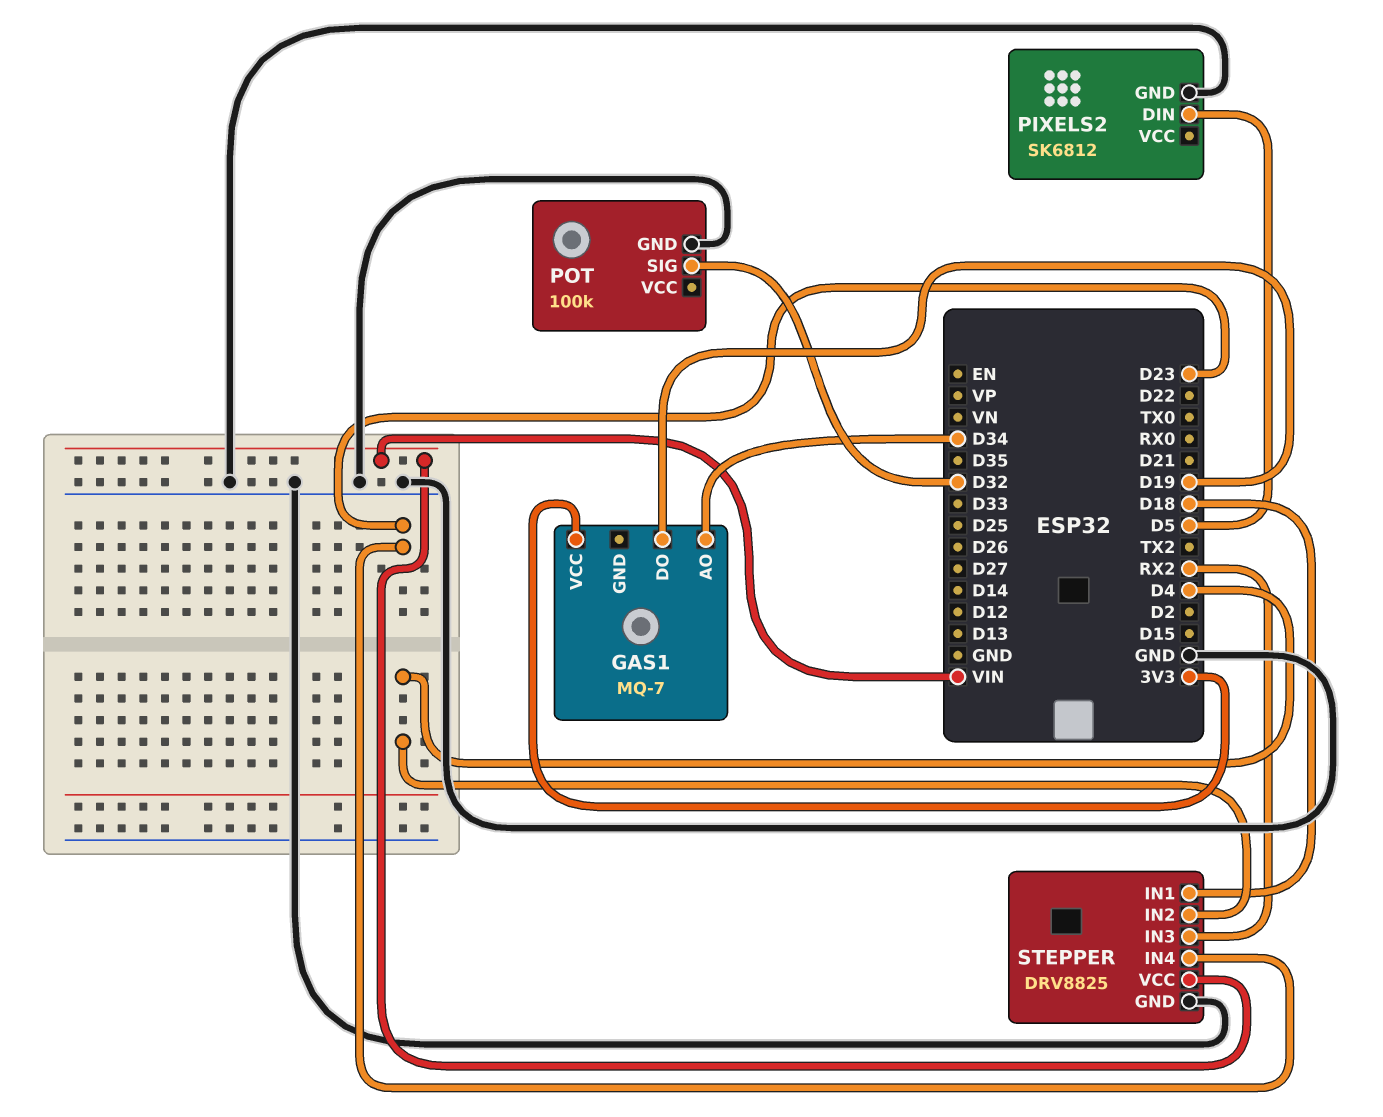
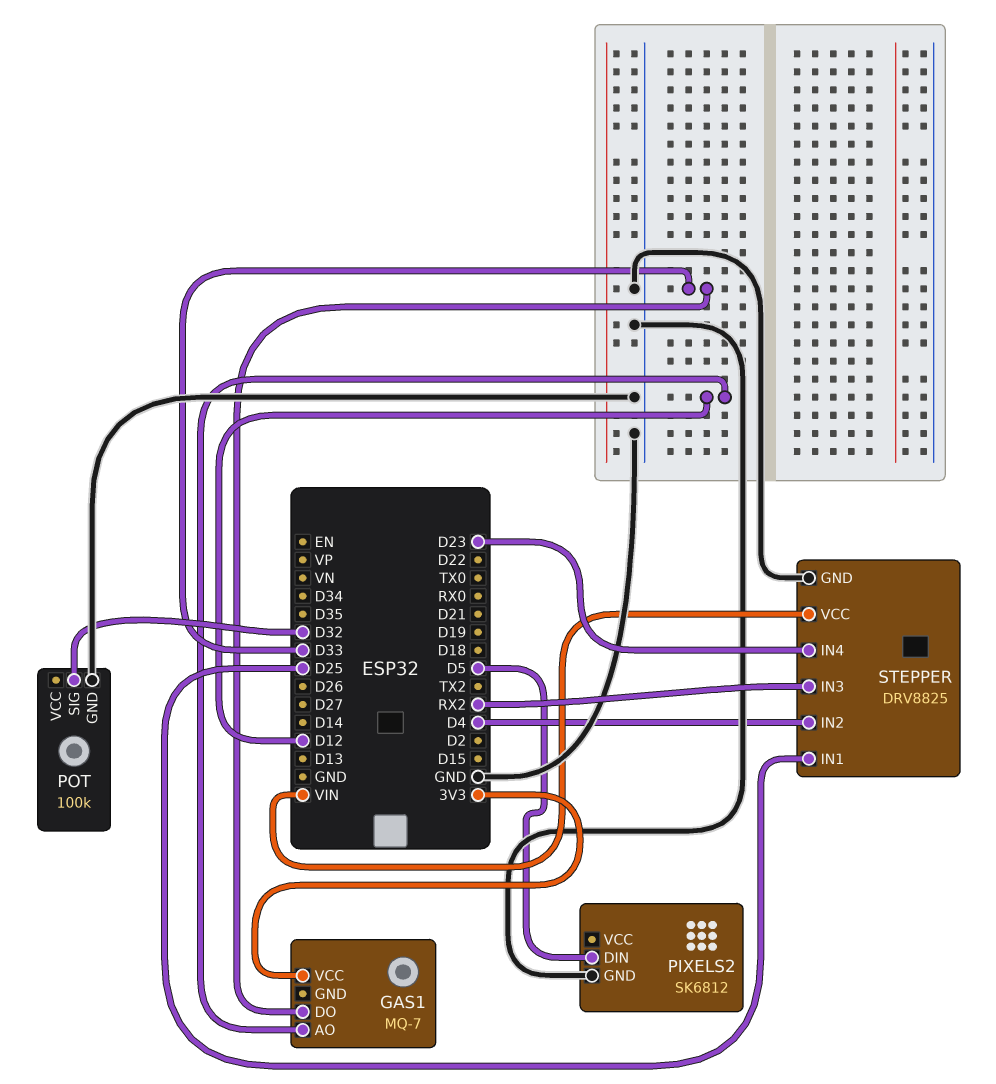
GAS1 pin AO: D34 -> D12
GAS1 pin DO: D19 -> D33
STEPPER pin IN1: D18 -> D25

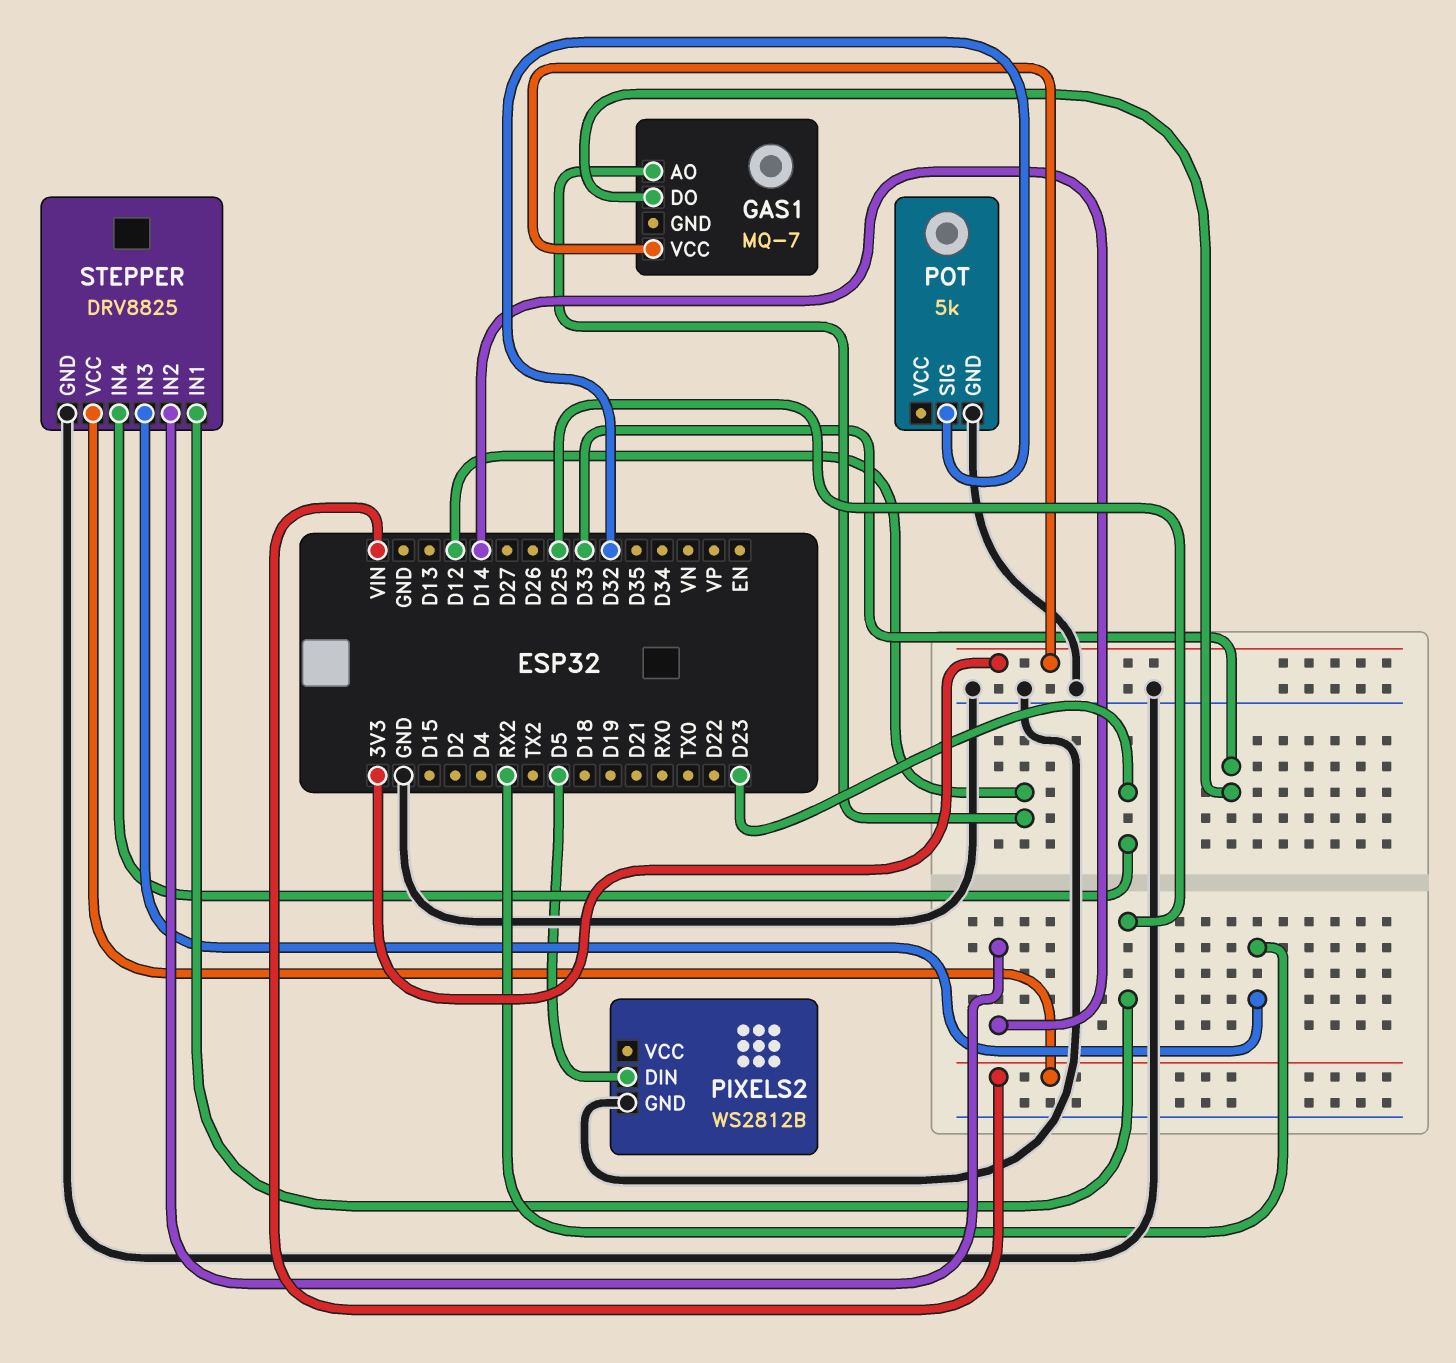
PIXELS2: SK6812 -> WS2812B
POT: 100k -> 5k
STEPPER pin IN2: D4 -> D14

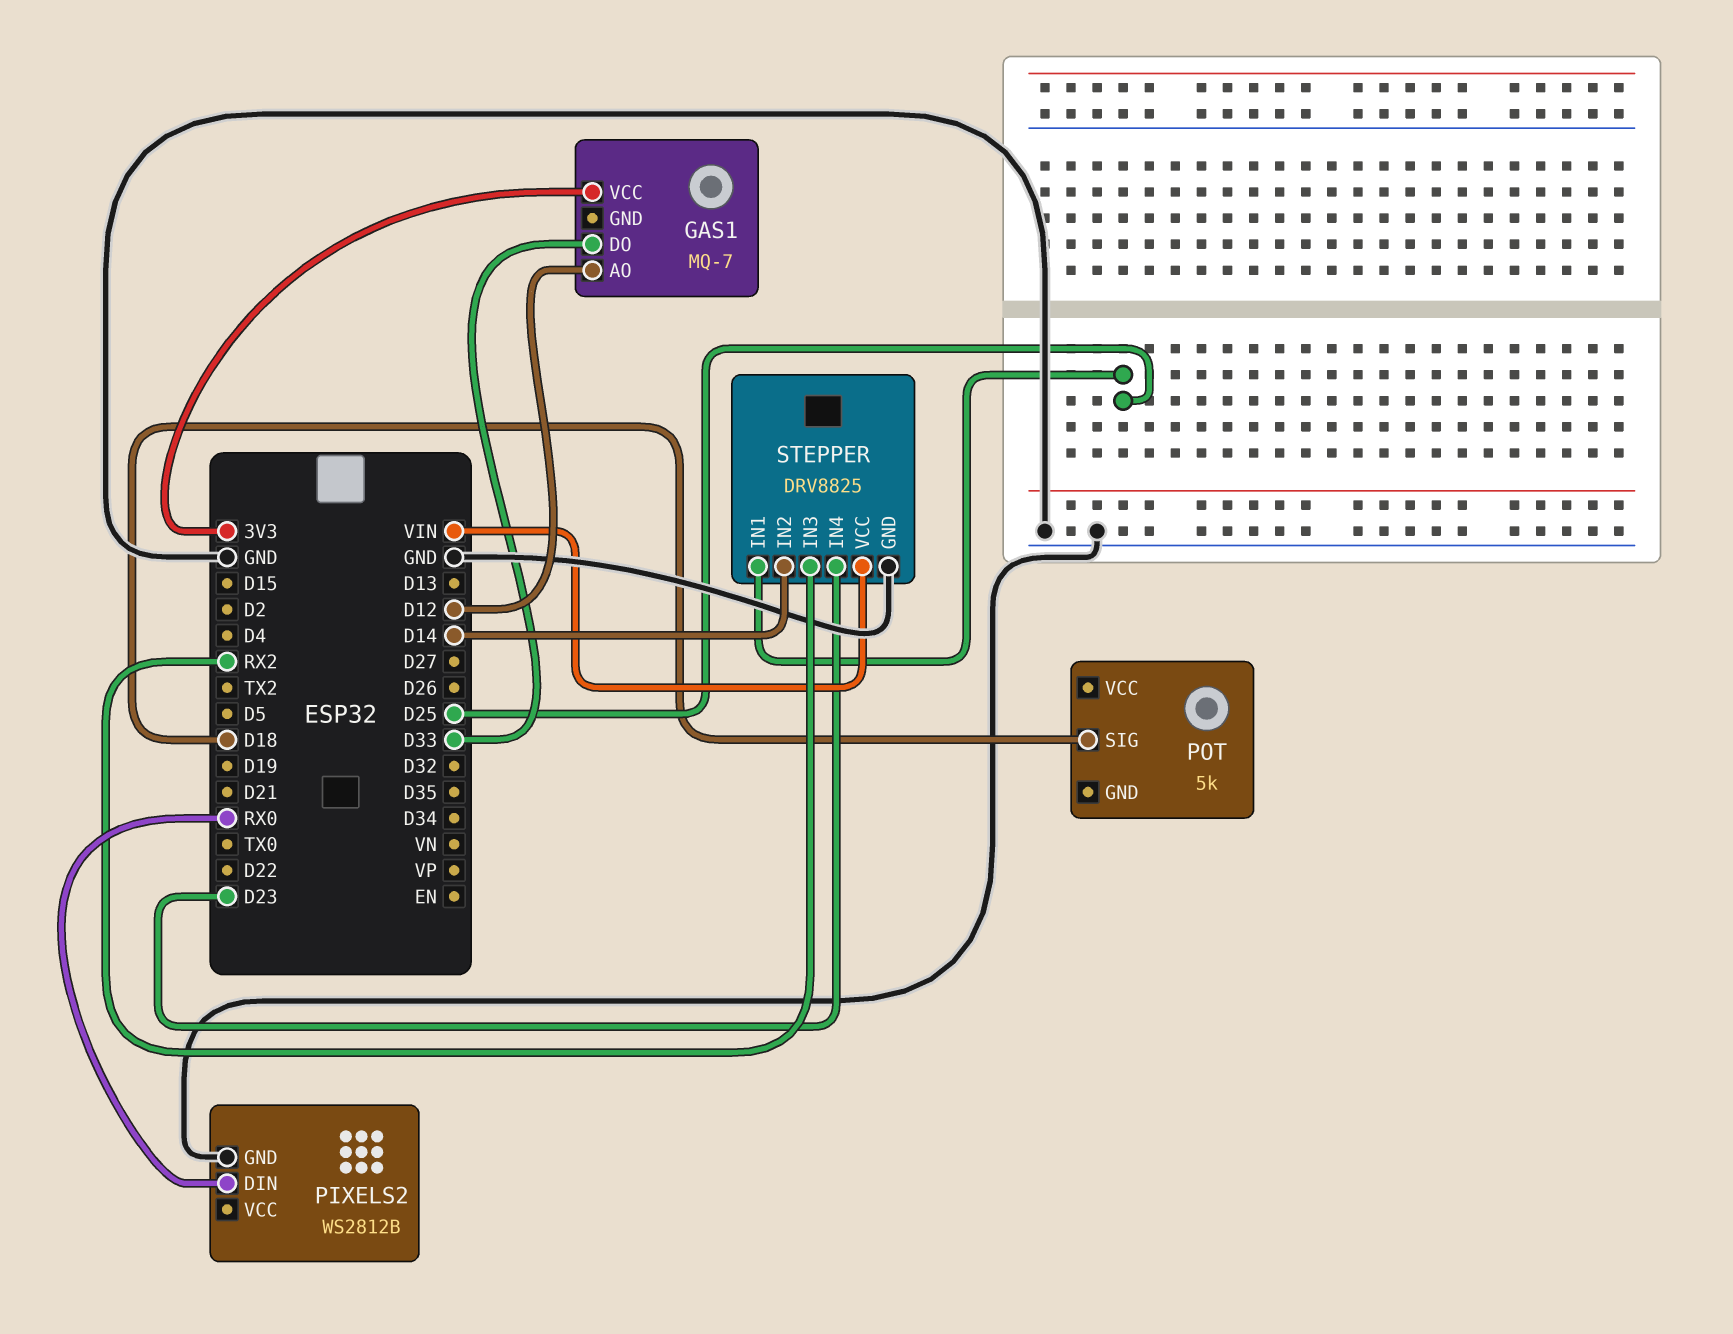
PIXELS2 pin DIN: D5 -> RX0
POT pin GND: GND -> none
POT pin SIG: D32 -> D18

